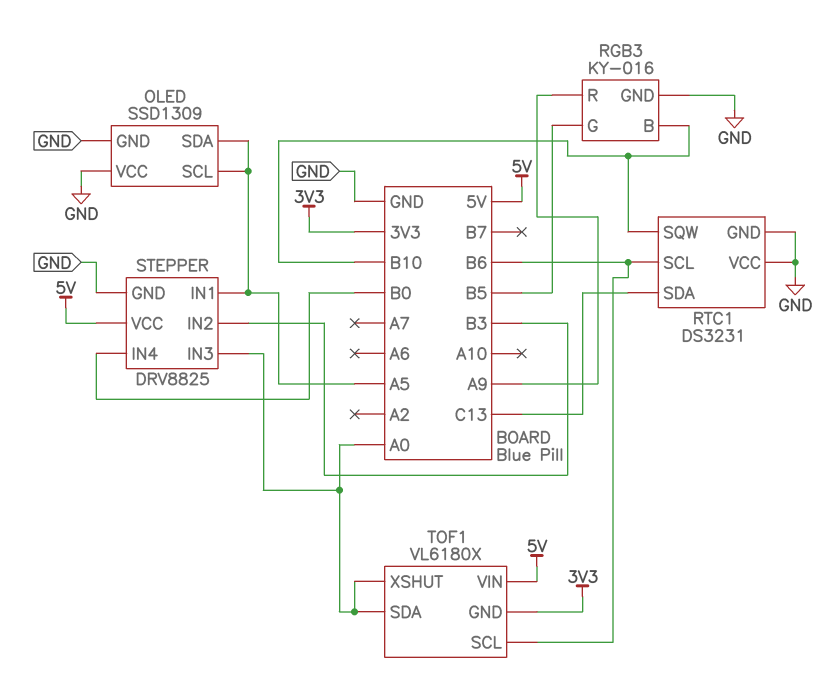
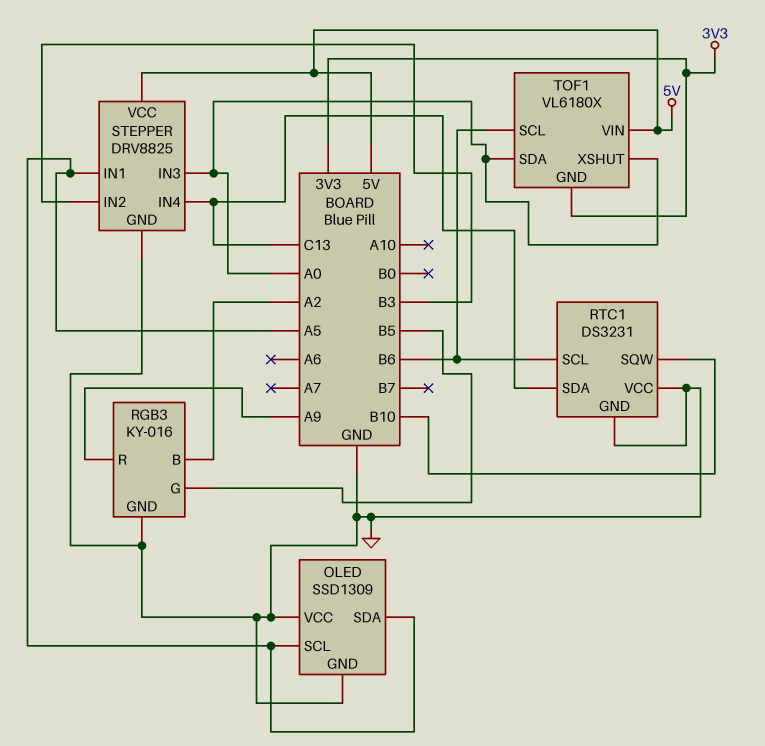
RGB3 pin B: B10 -> A2
STEPPER pin IN4: B0 -> C13

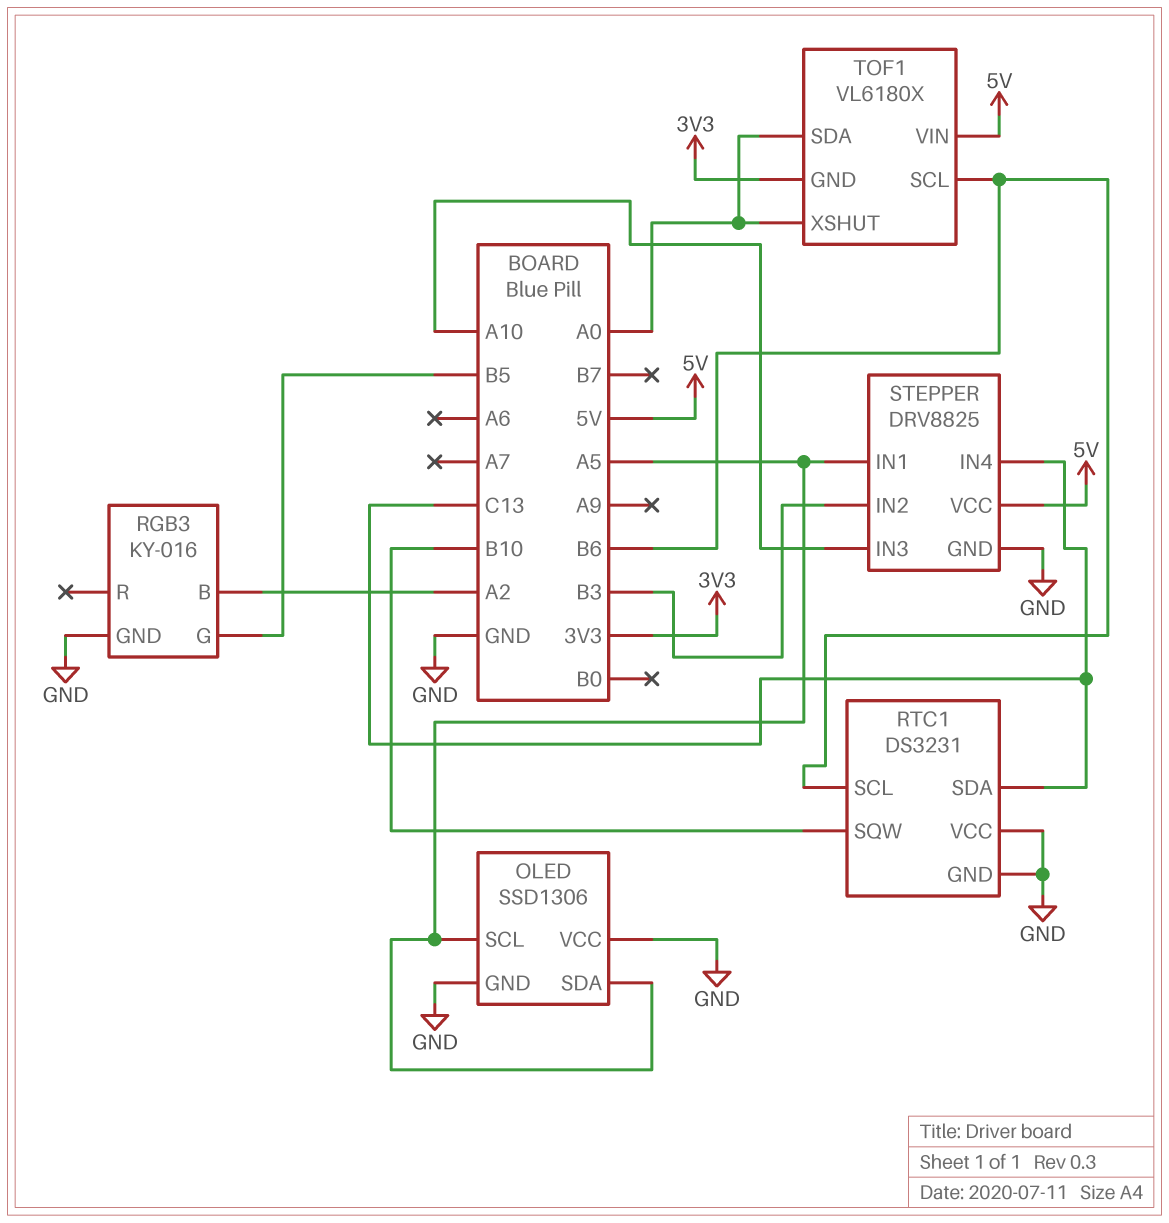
OLED: SSD1309 -> SSD1306
RGB3 pin R: A9 -> none
STEPPER pin IN3: A0 -> A10

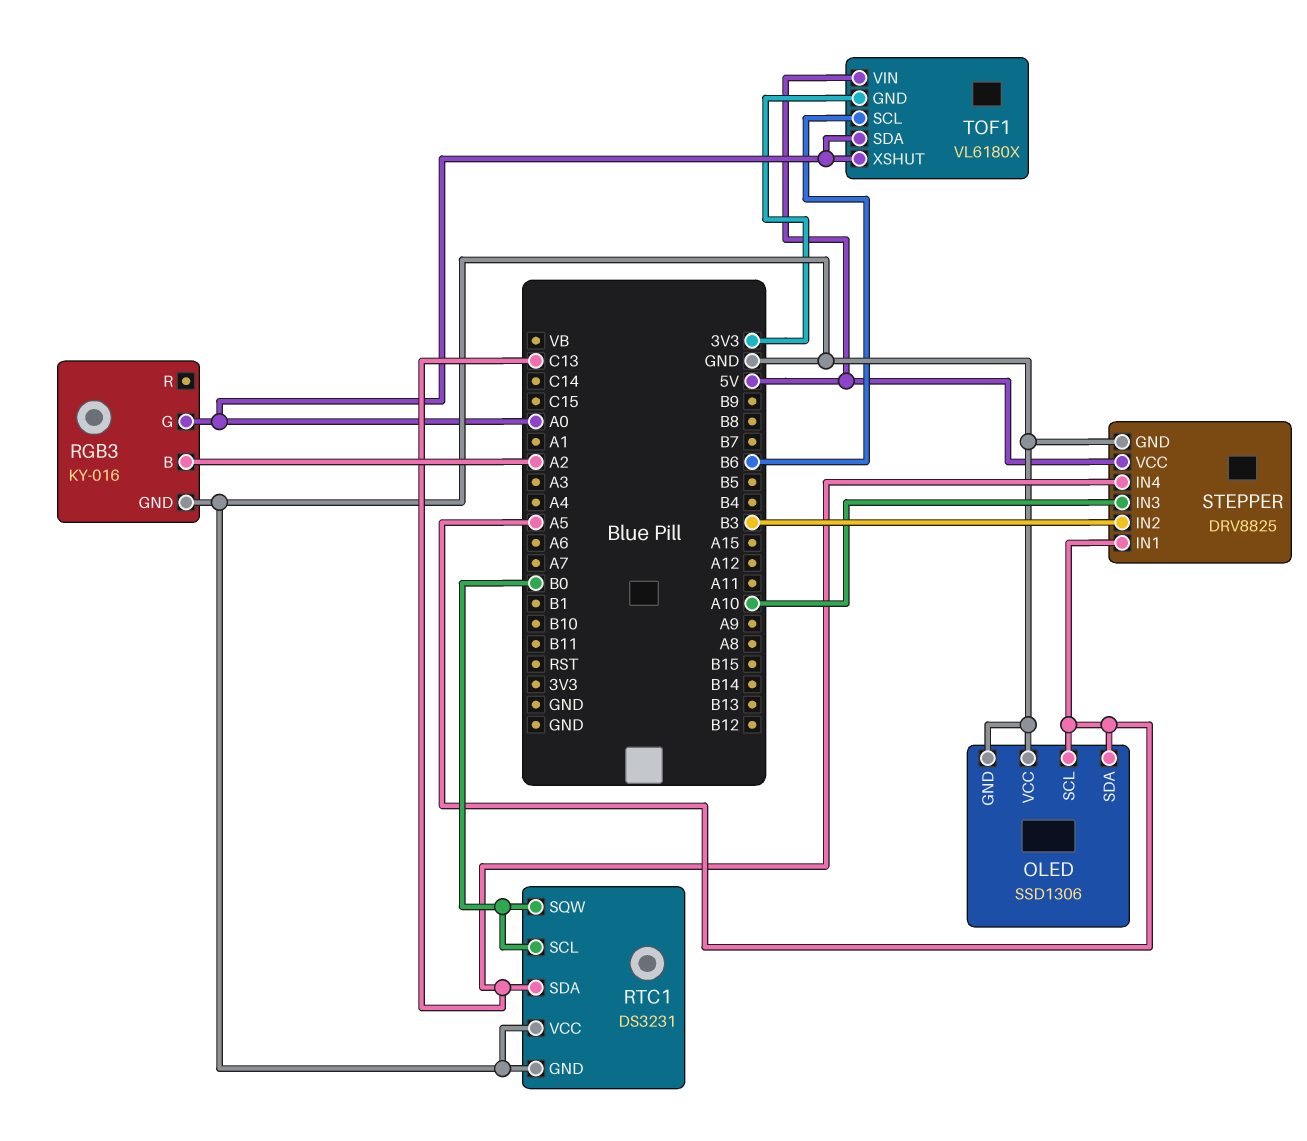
RGB3 pin G: B5 -> A0
RTC1 pin SCL: B6 -> B0
RTC1 pin SQW: B10 -> B0

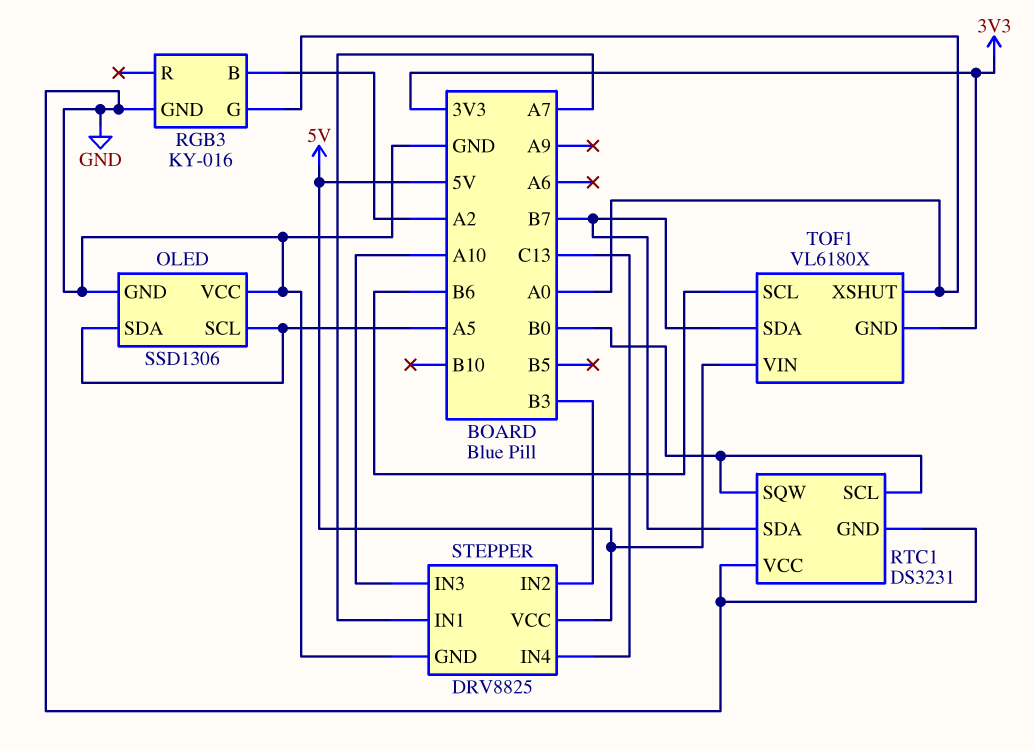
RTC1 pin SDA: C13 -> B7
STEPPER pin IN1: A5 -> A7
TOF1 pin SDA: A0 -> B7

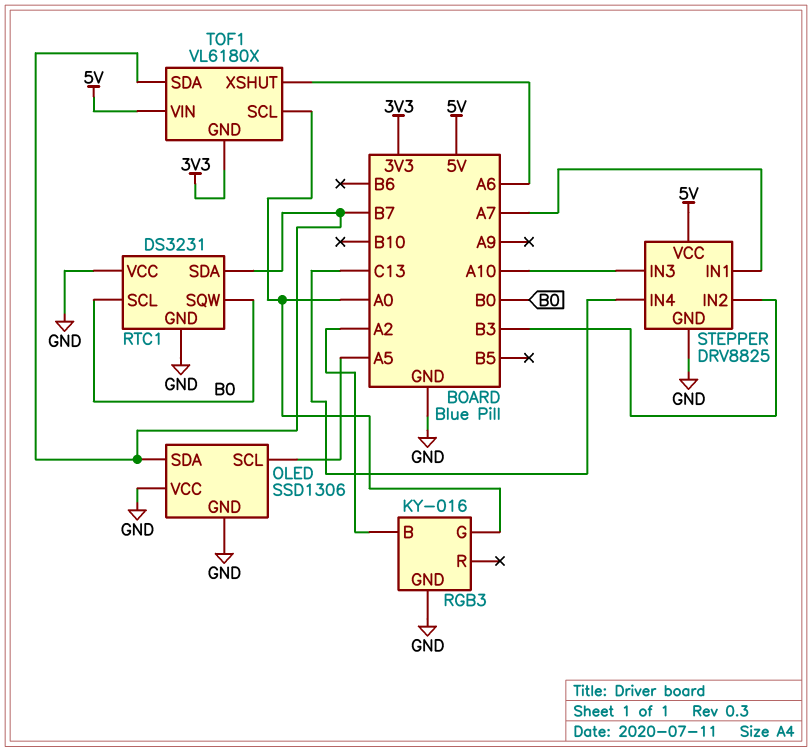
OLED pin SDA: A5 -> B7
TOF1 pin SCL: B6 -> A0
TOF1 pin XSHUT: A0 -> A6

